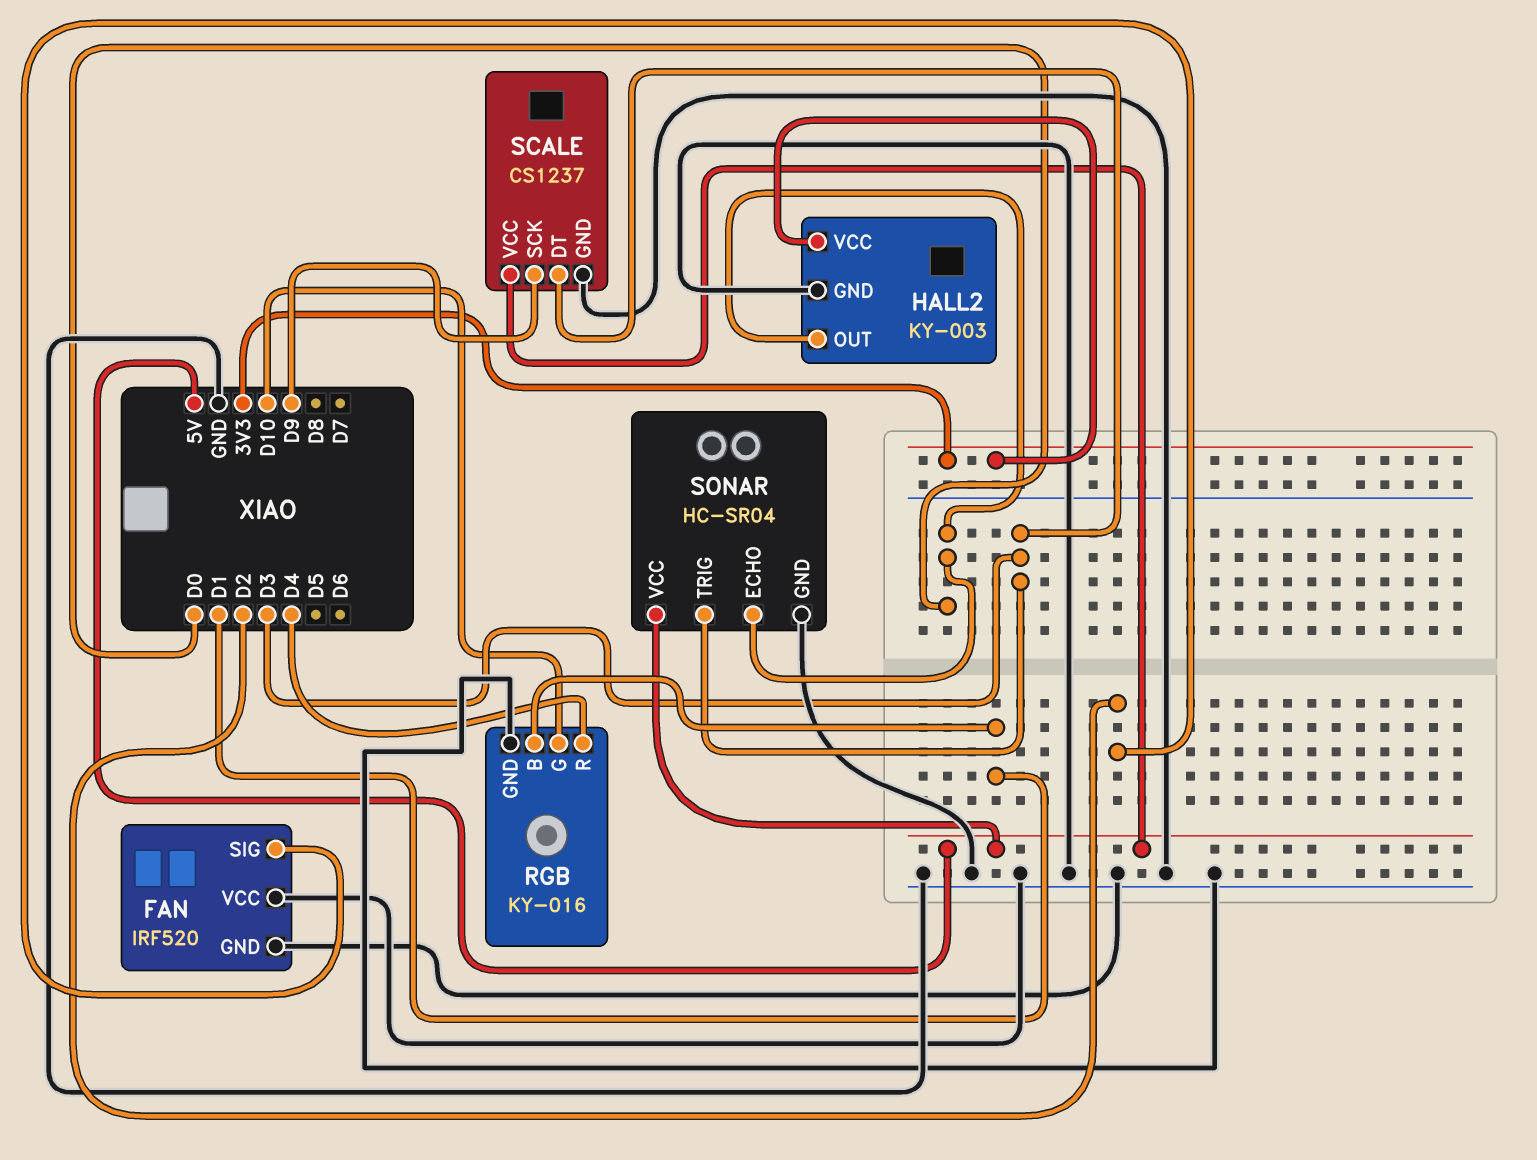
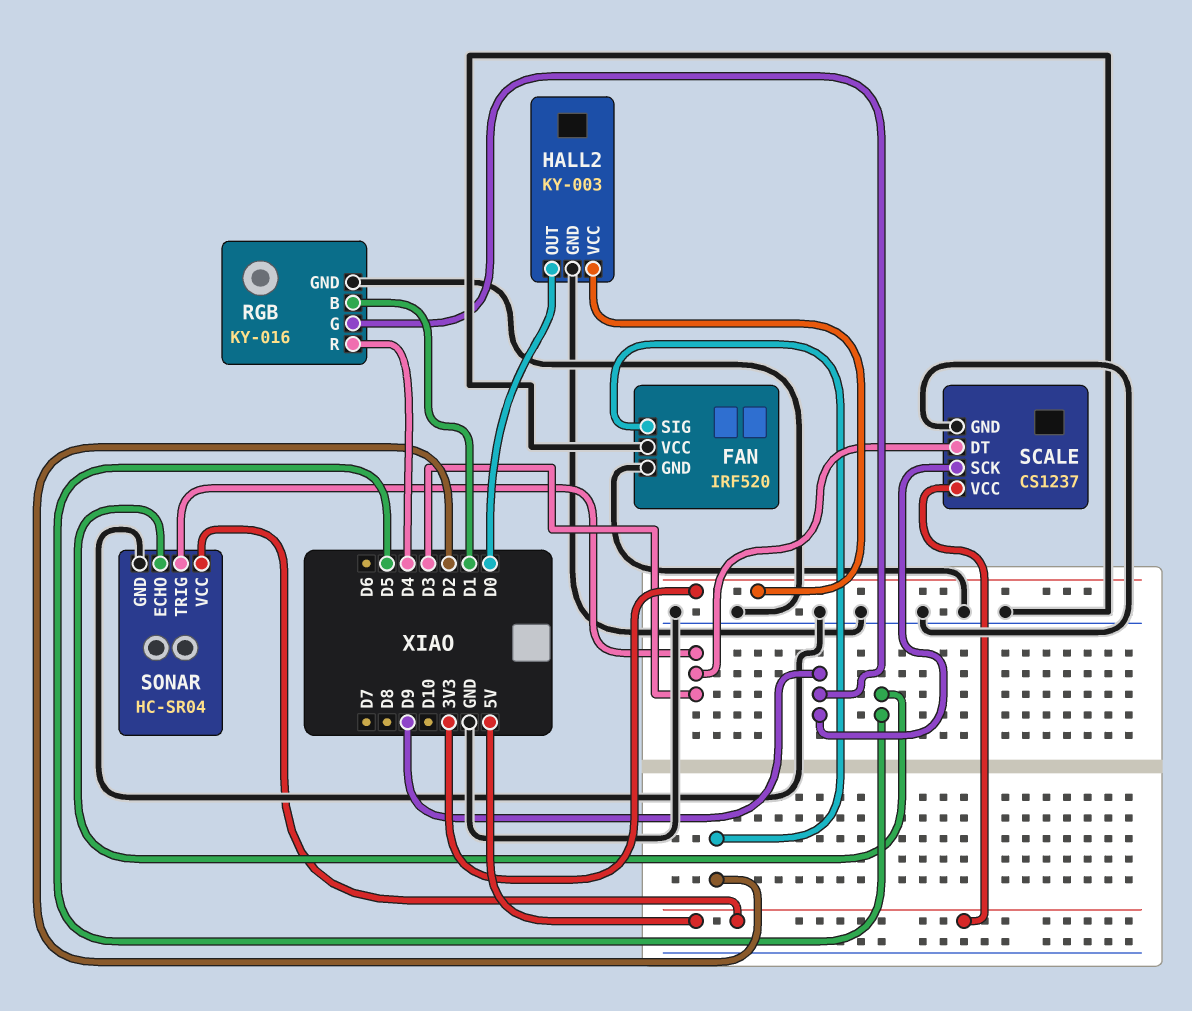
RGB pin G: D10 -> D9
SONAR pin ECHO: D0 -> D5

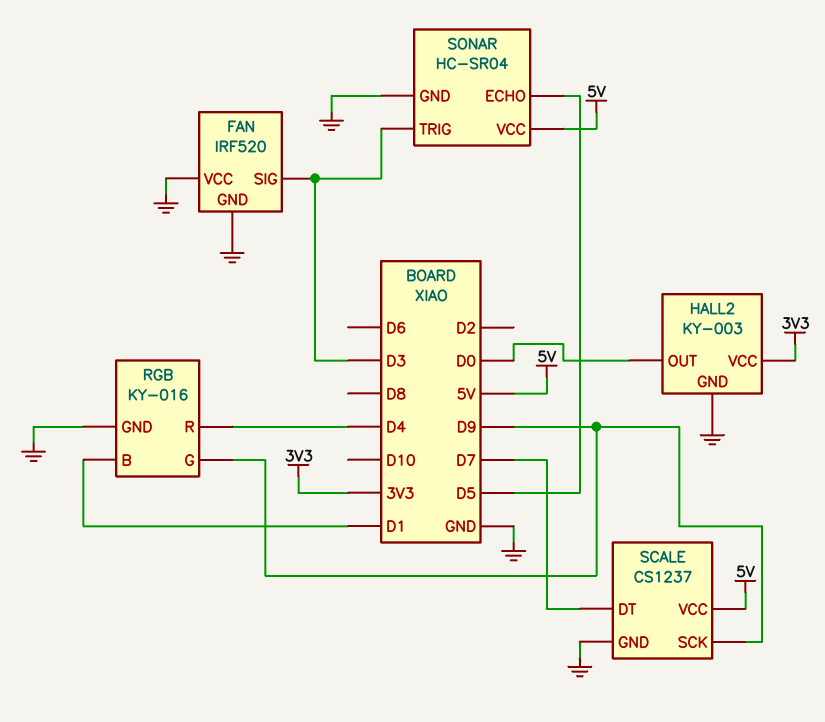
FAN pin SIG: D2 -> D3
SCALE pin DT: D3 -> D7

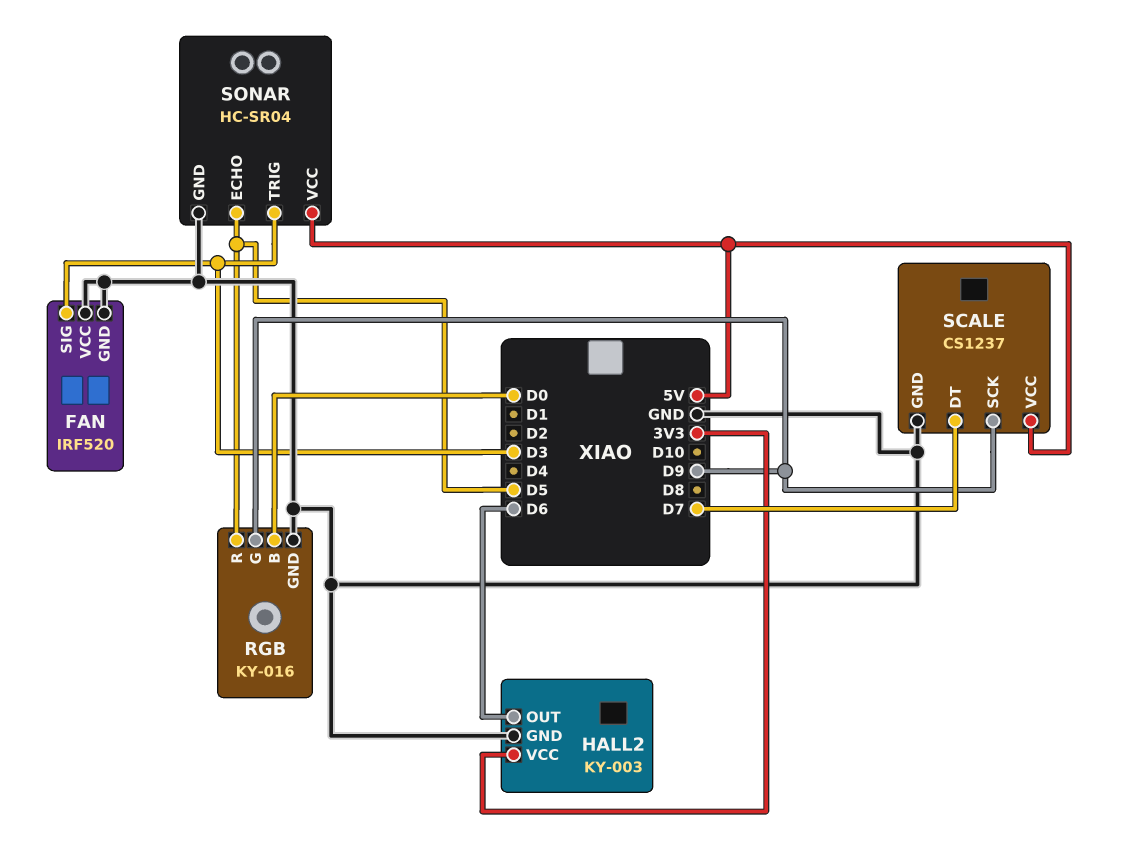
HALL2 pin OUT: D0 -> D6
RGB pin B: D1 -> D0
RGB pin R: D4 -> D5

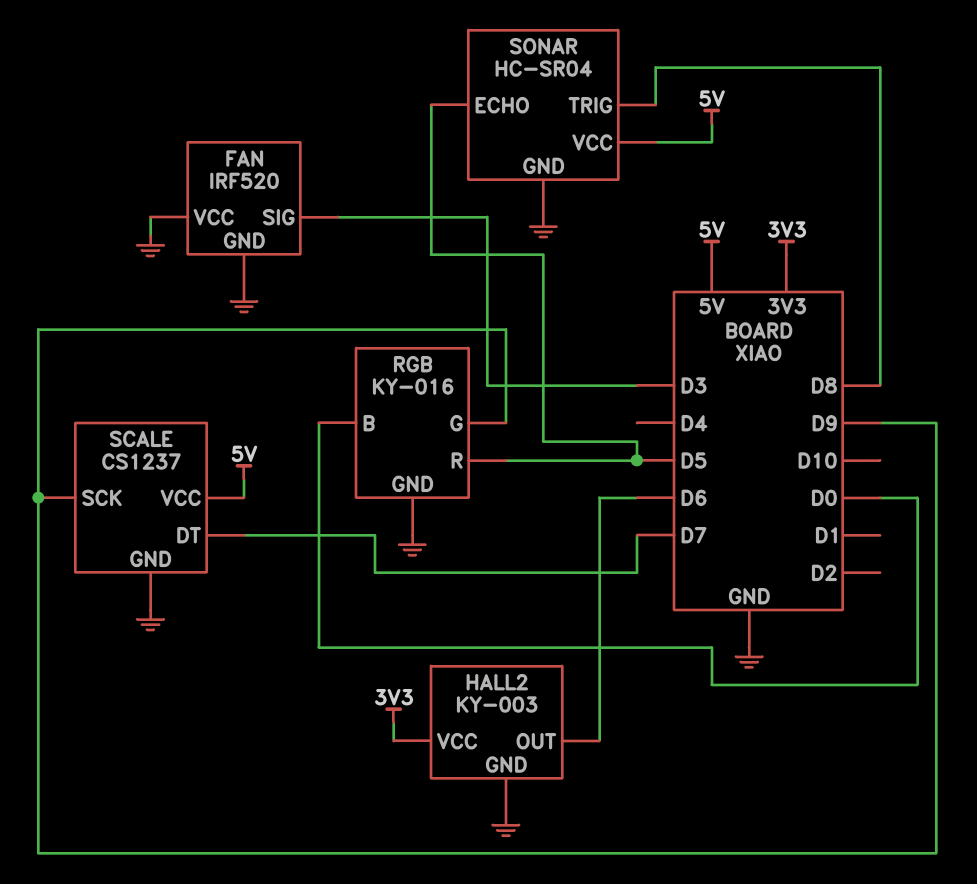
SONAR pin TRIG: D3 -> D8

